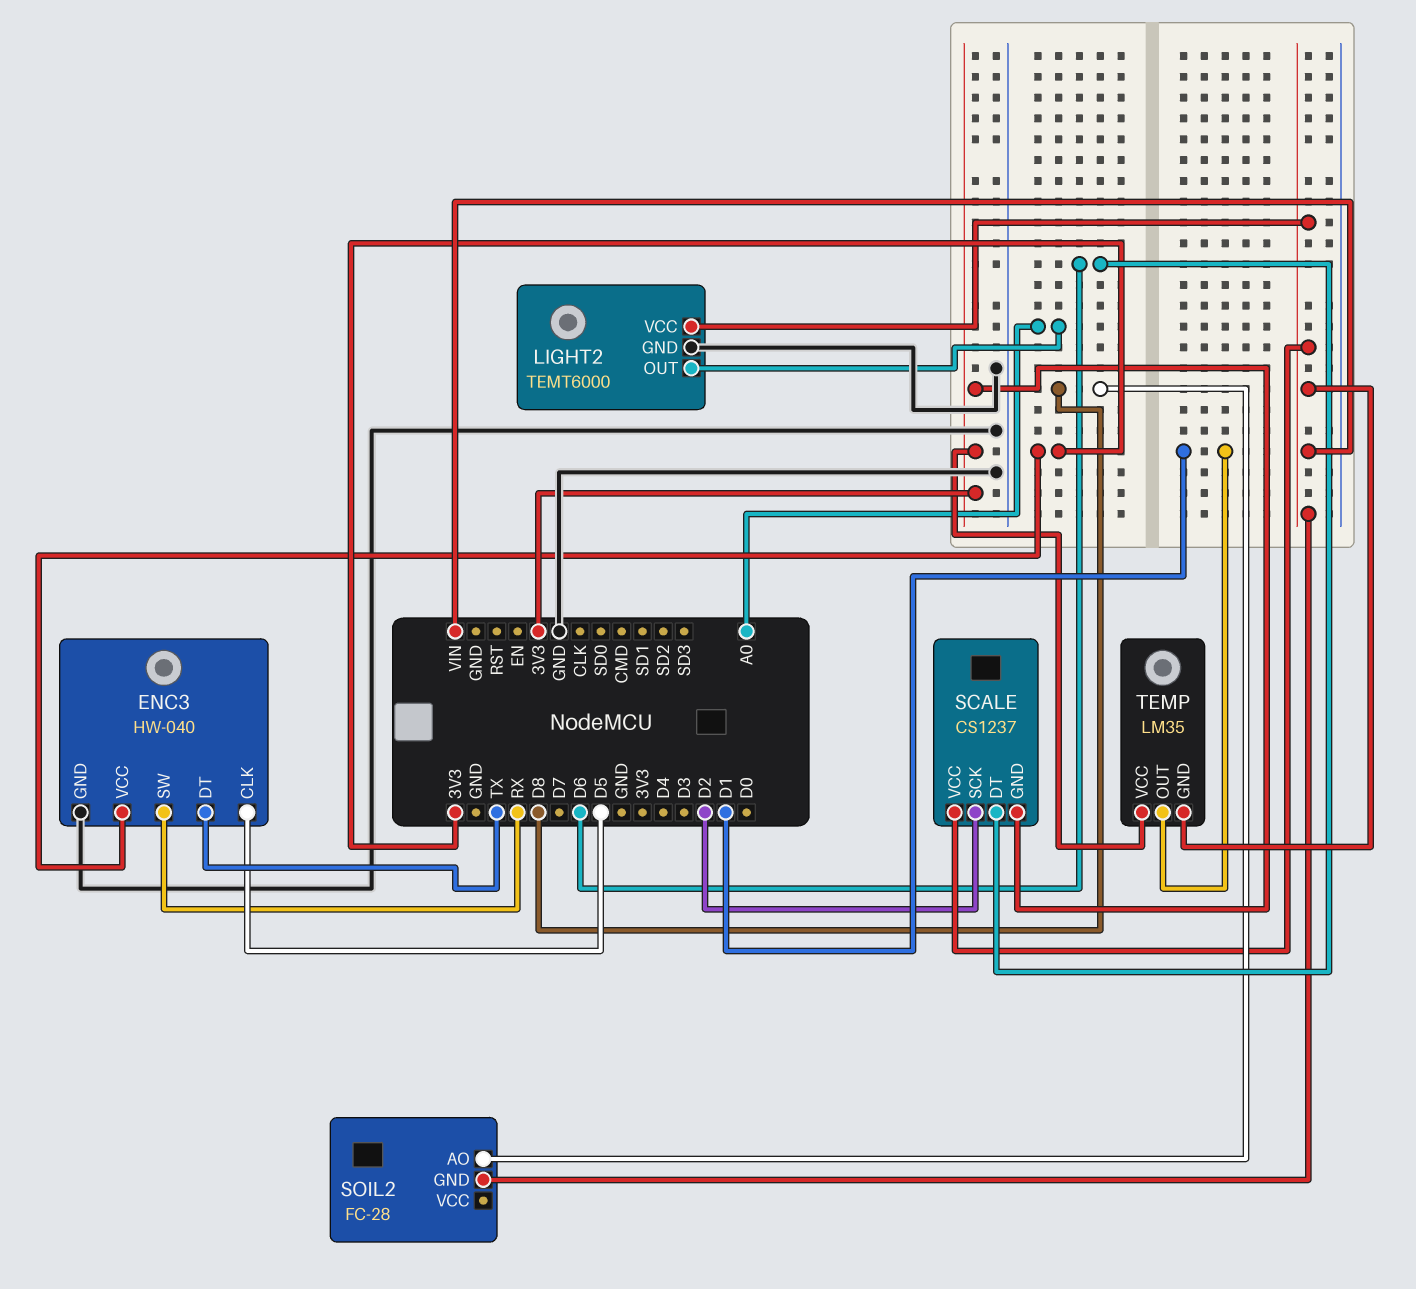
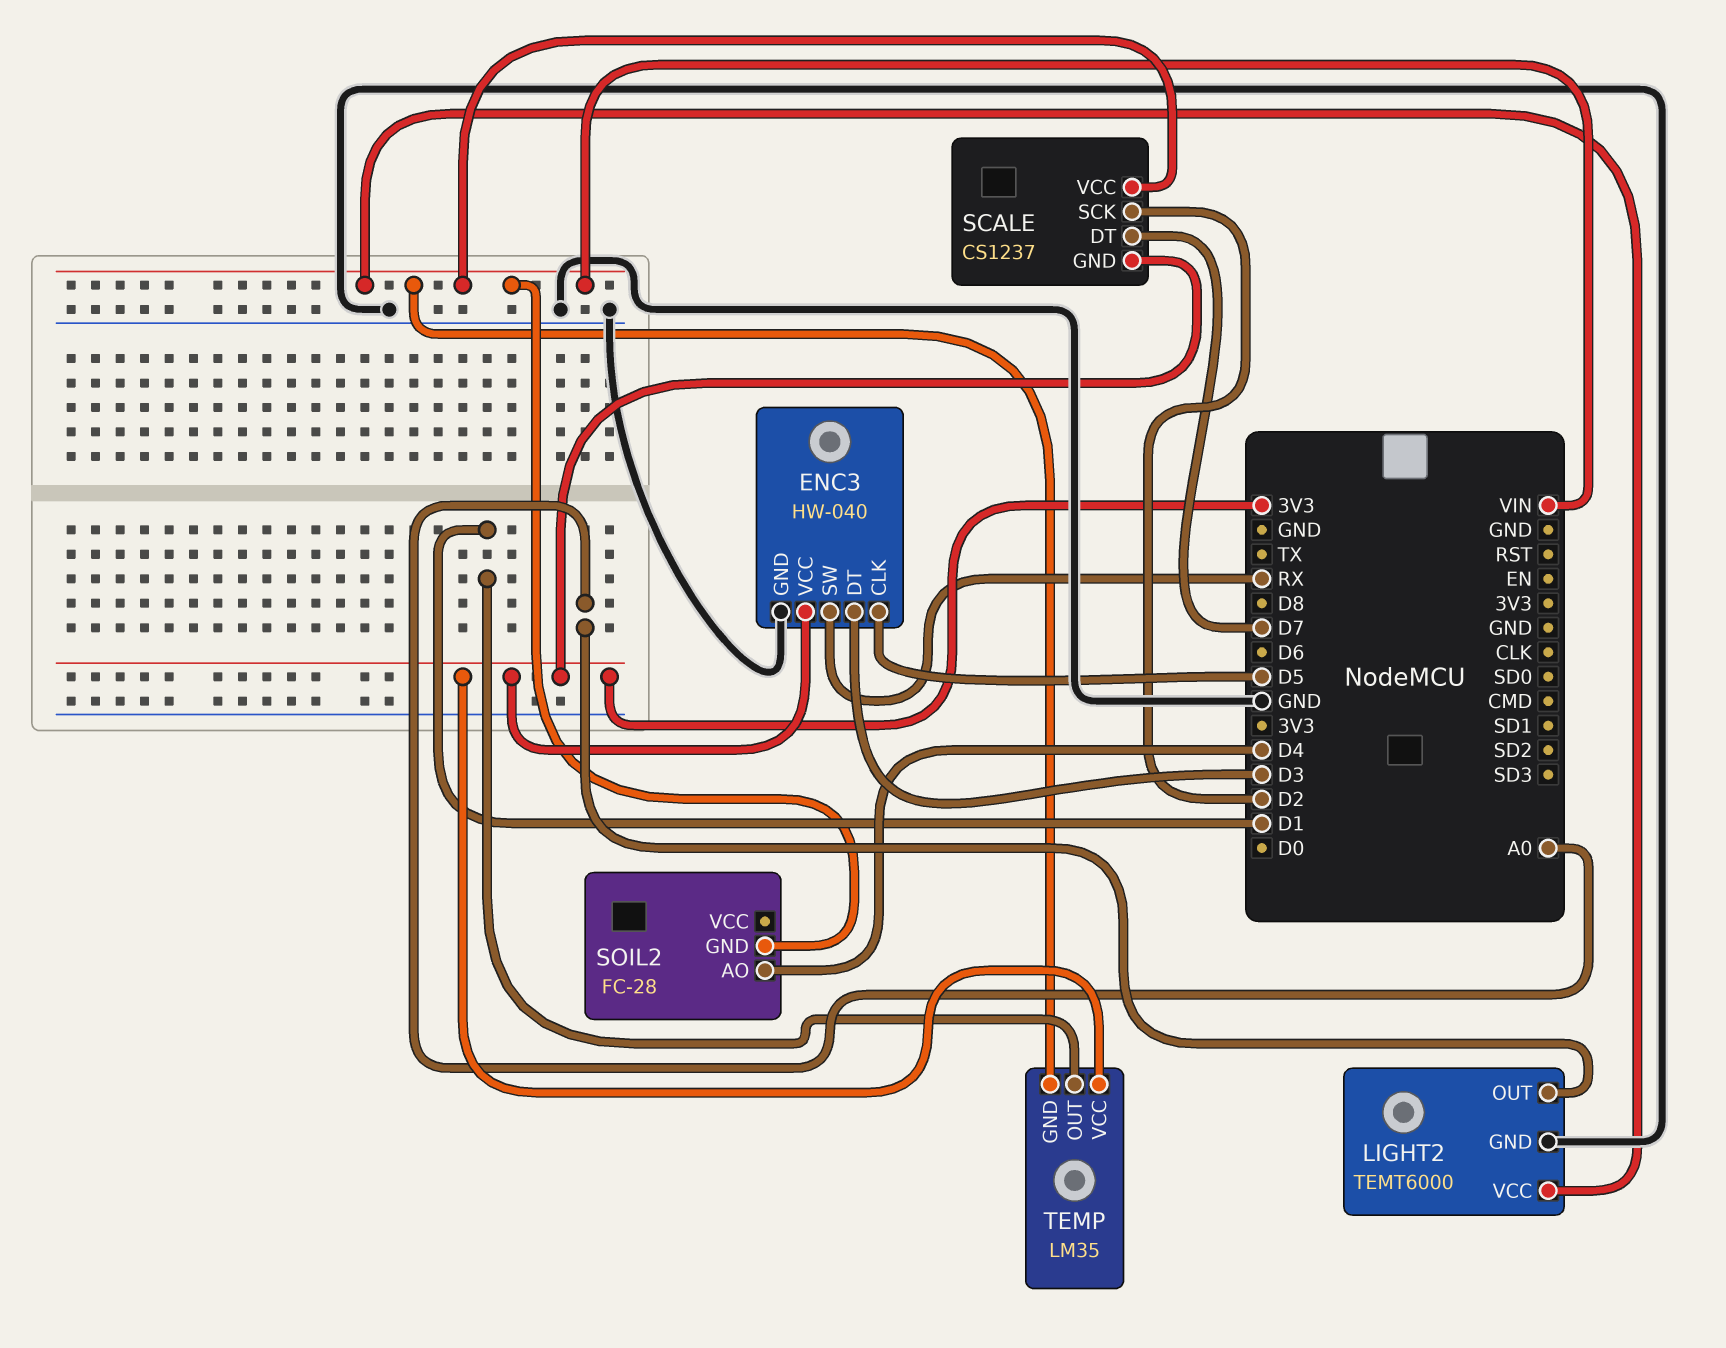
ENC3 pin DT: TX -> D3
SCALE pin DT: D6 -> D7
SOIL2 pin AO: D8 -> D4

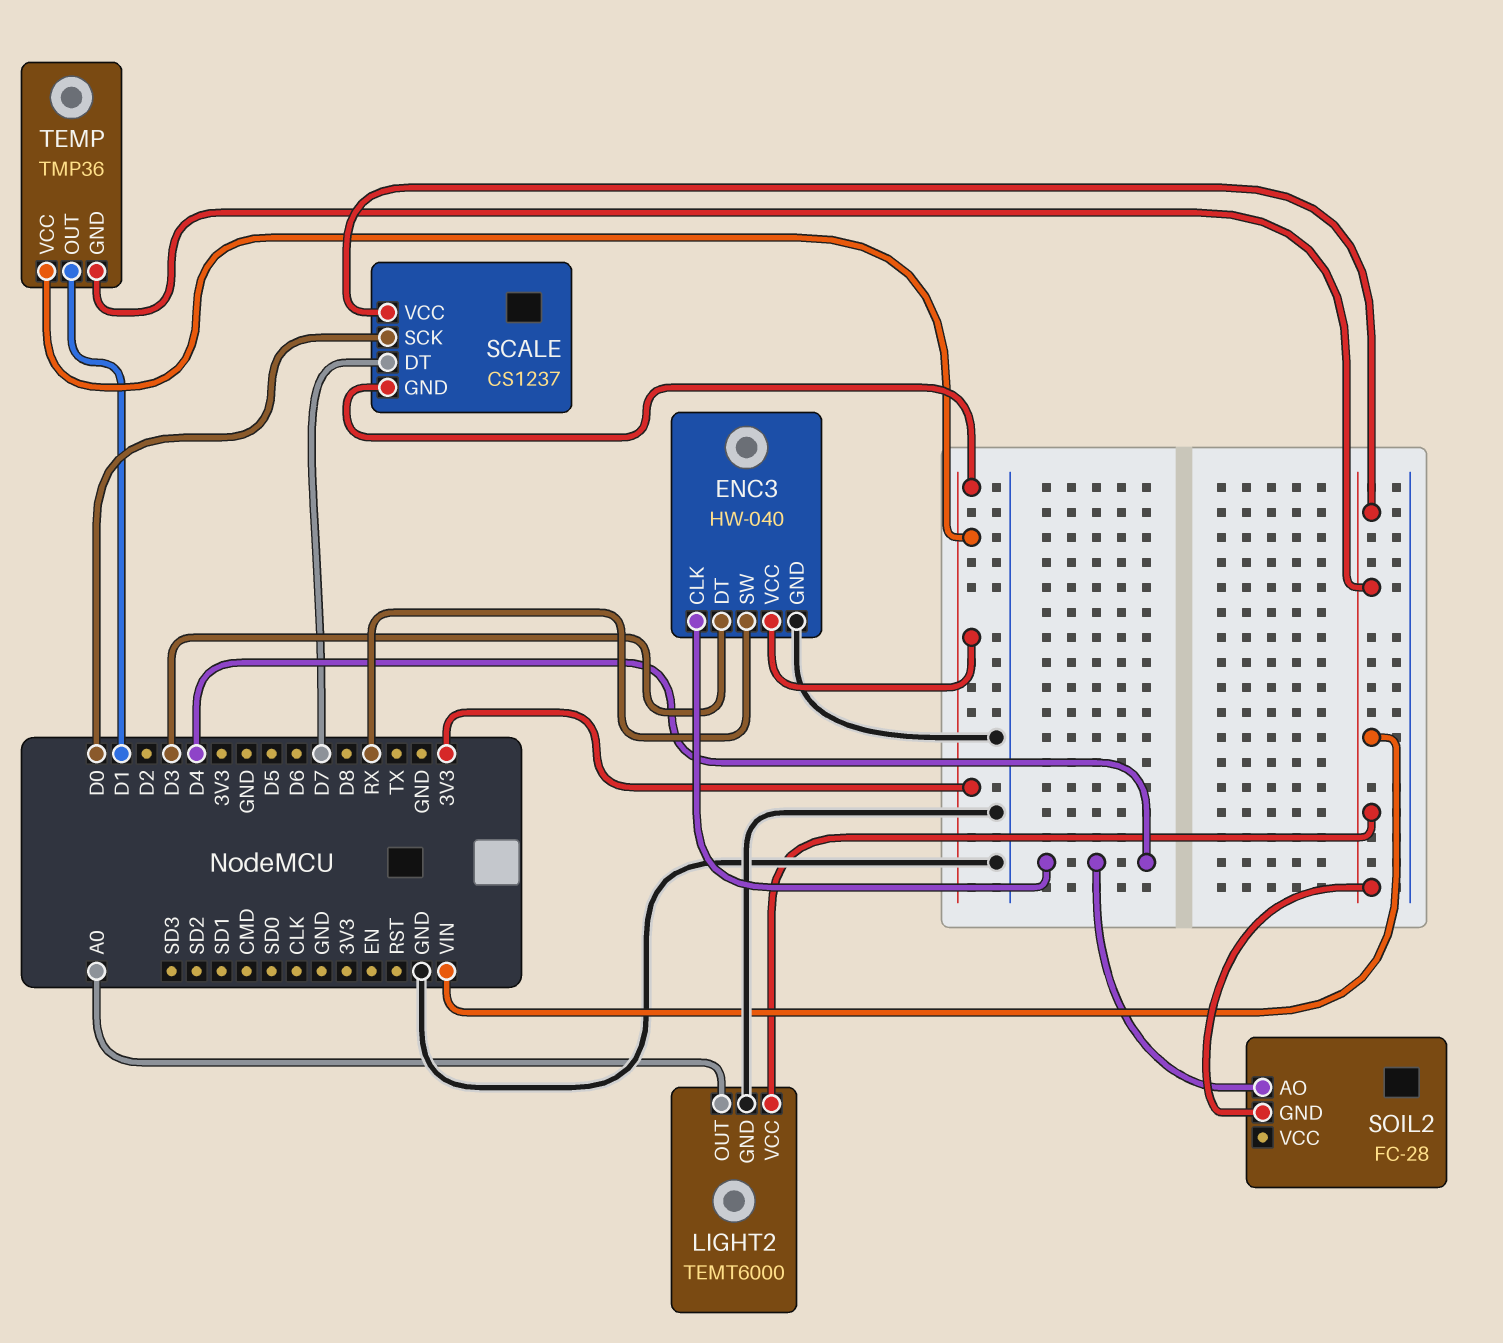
ENC3 pin CLK: D5 -> D4
SCALE pin SCK: D2 -> D0
TEMP: LM35 -> TMP36

